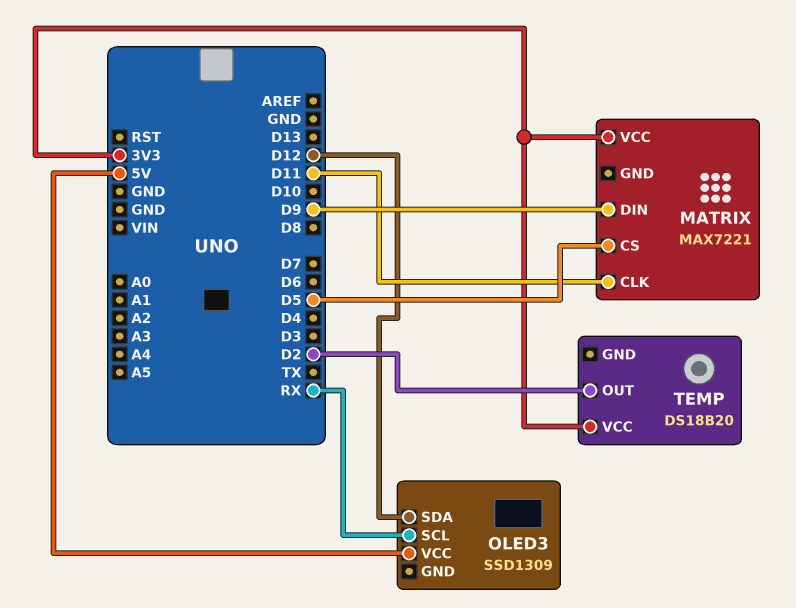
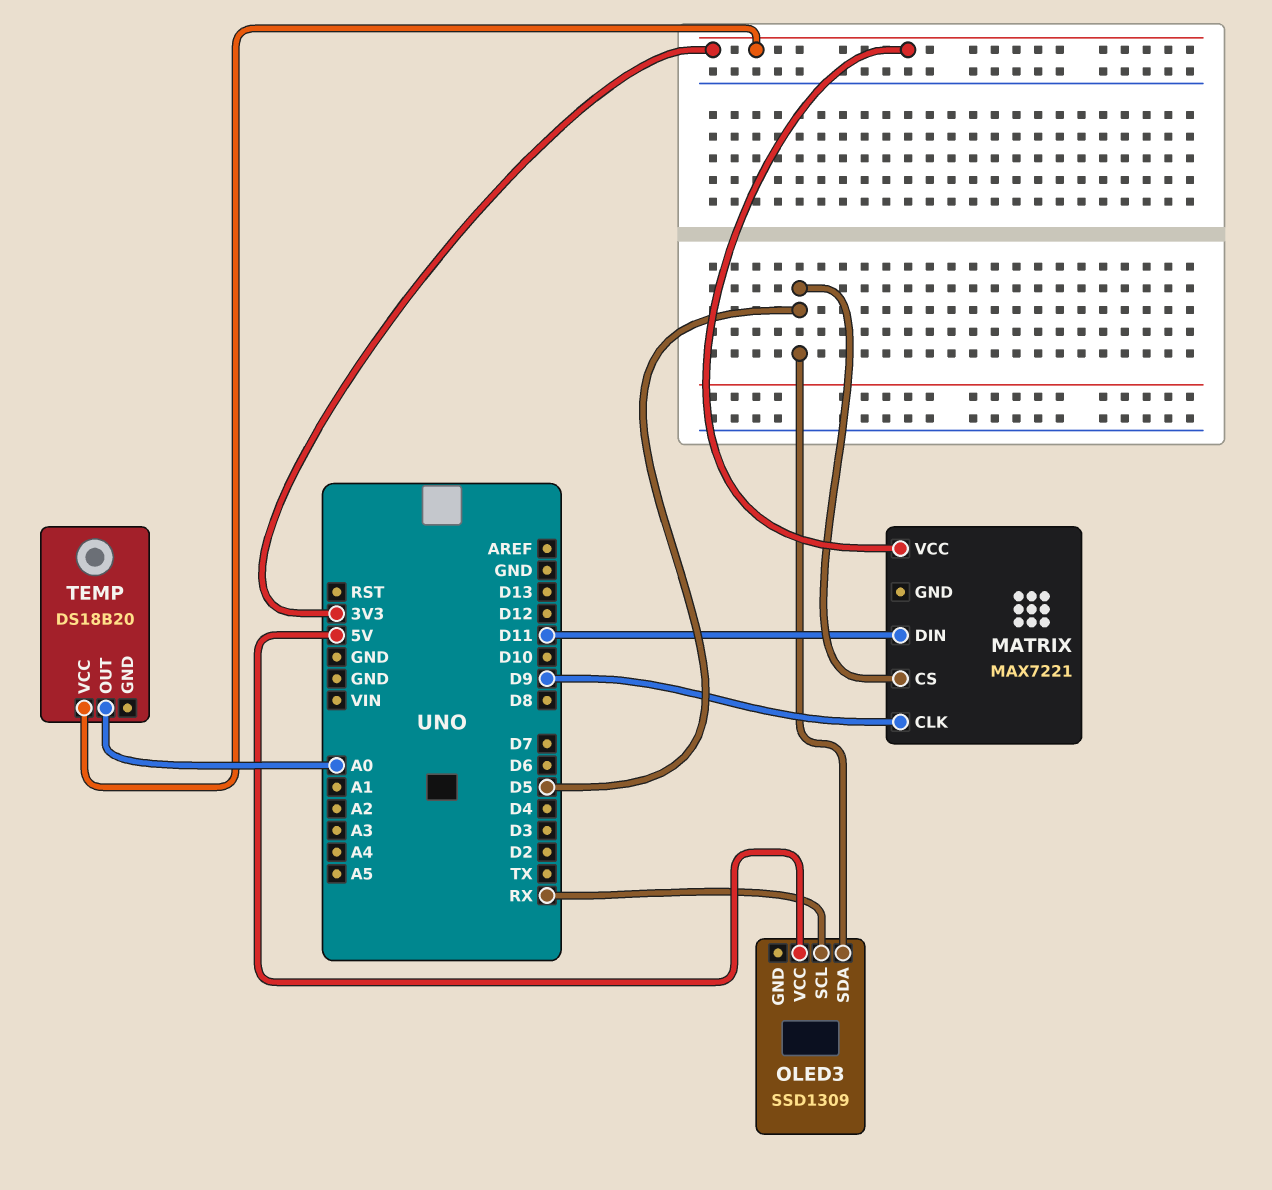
MATRIX pin CLK: D11 -> D9
MATRIX pin DIN: D9 -> D11
OLED3 pin SDA: D12 -> D5
TEMP pin OUT: D2 -> A0

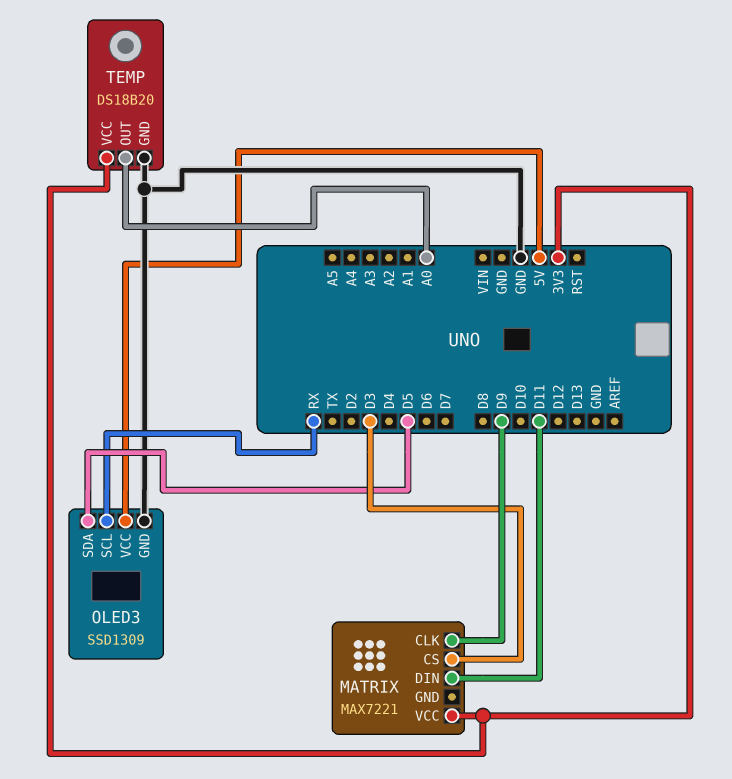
MATRIX pin CS: D5 -> D3
OLED3 pin GND: none -> GND
TEMP pin GND: none -> GND

